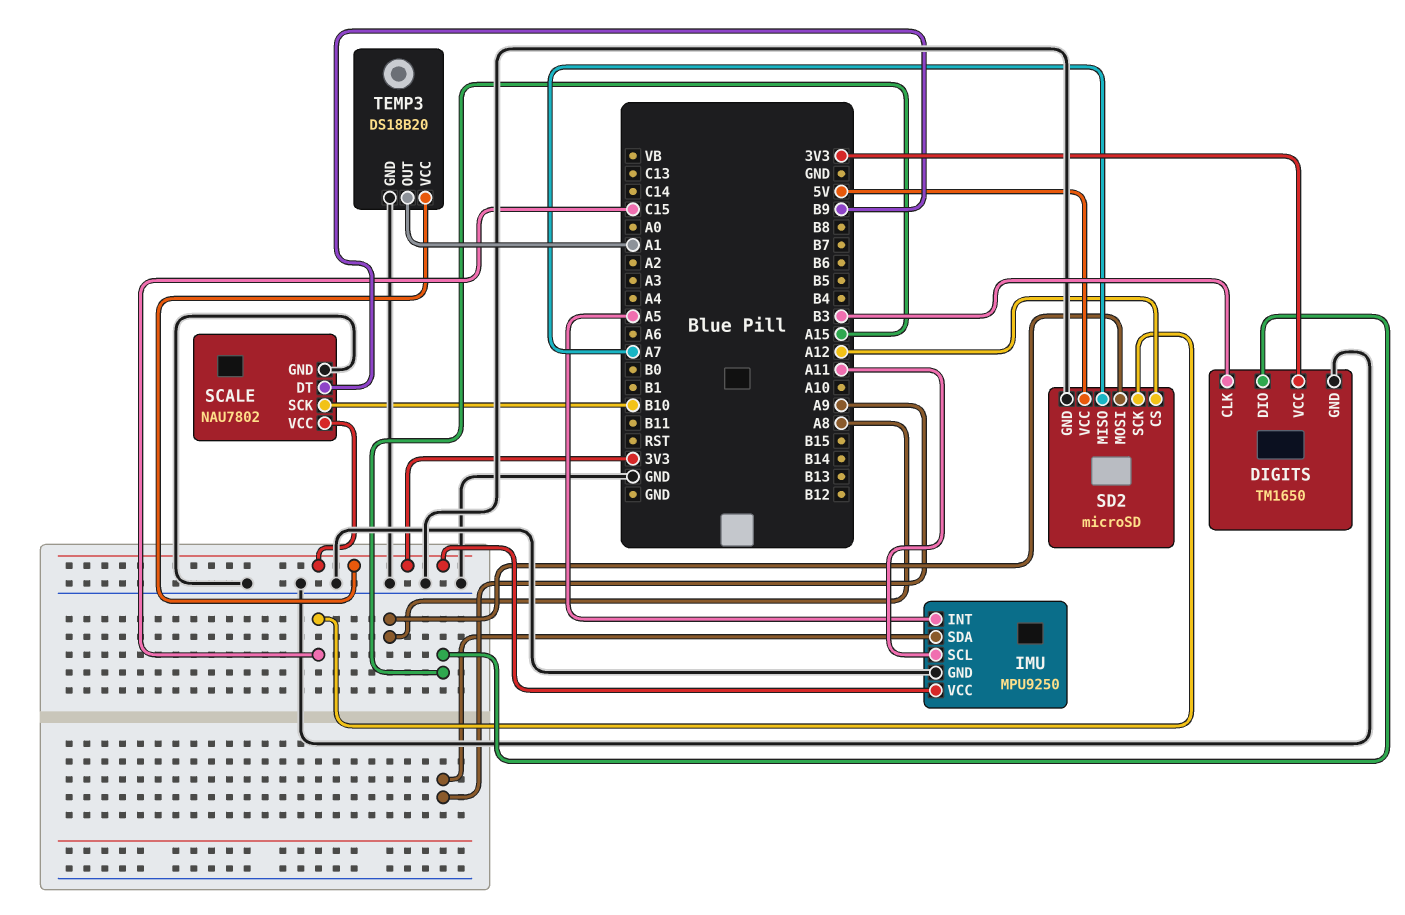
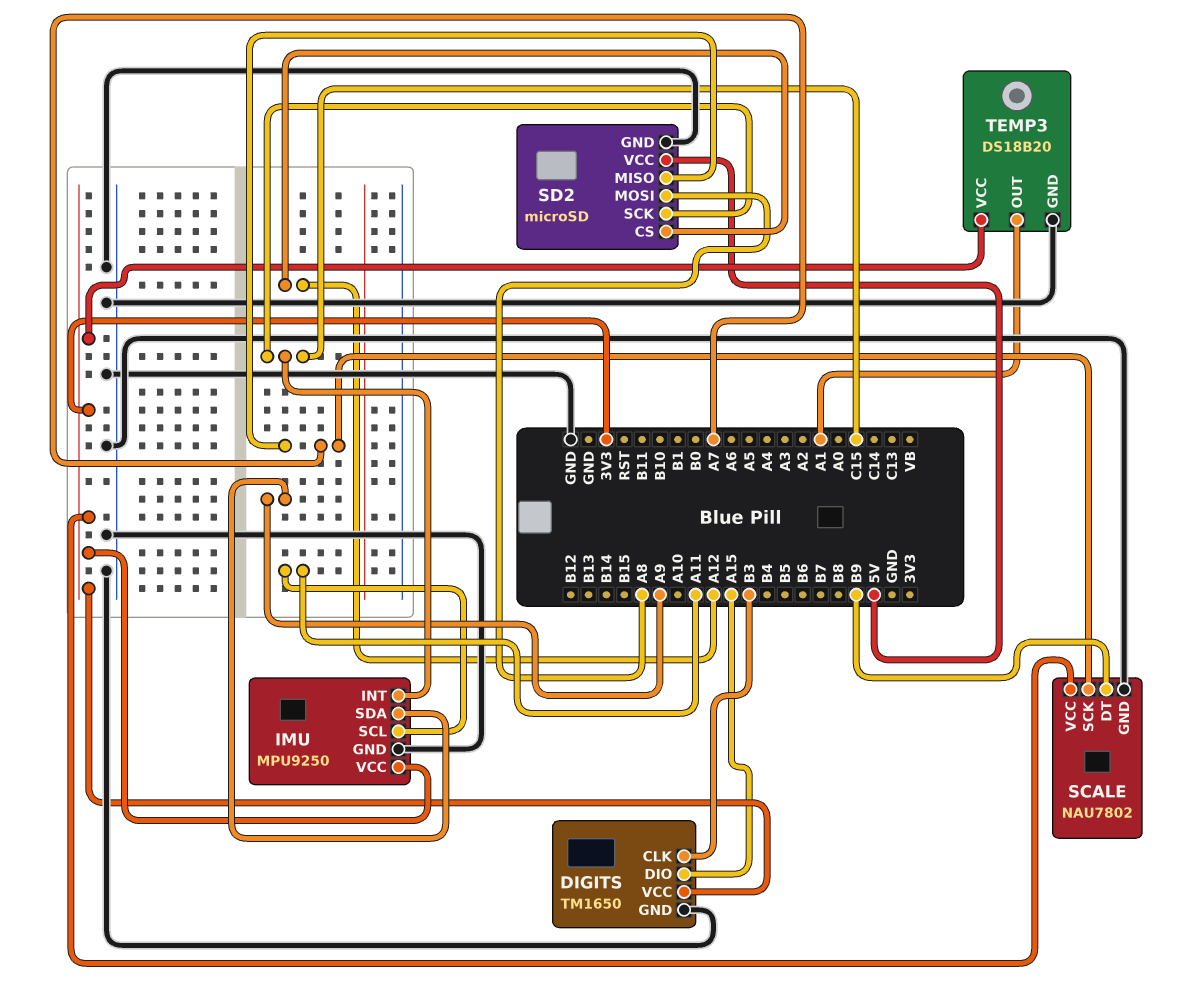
IMU pin INT: A5 -> C15
SCALE pin SCK: B10 -> A7

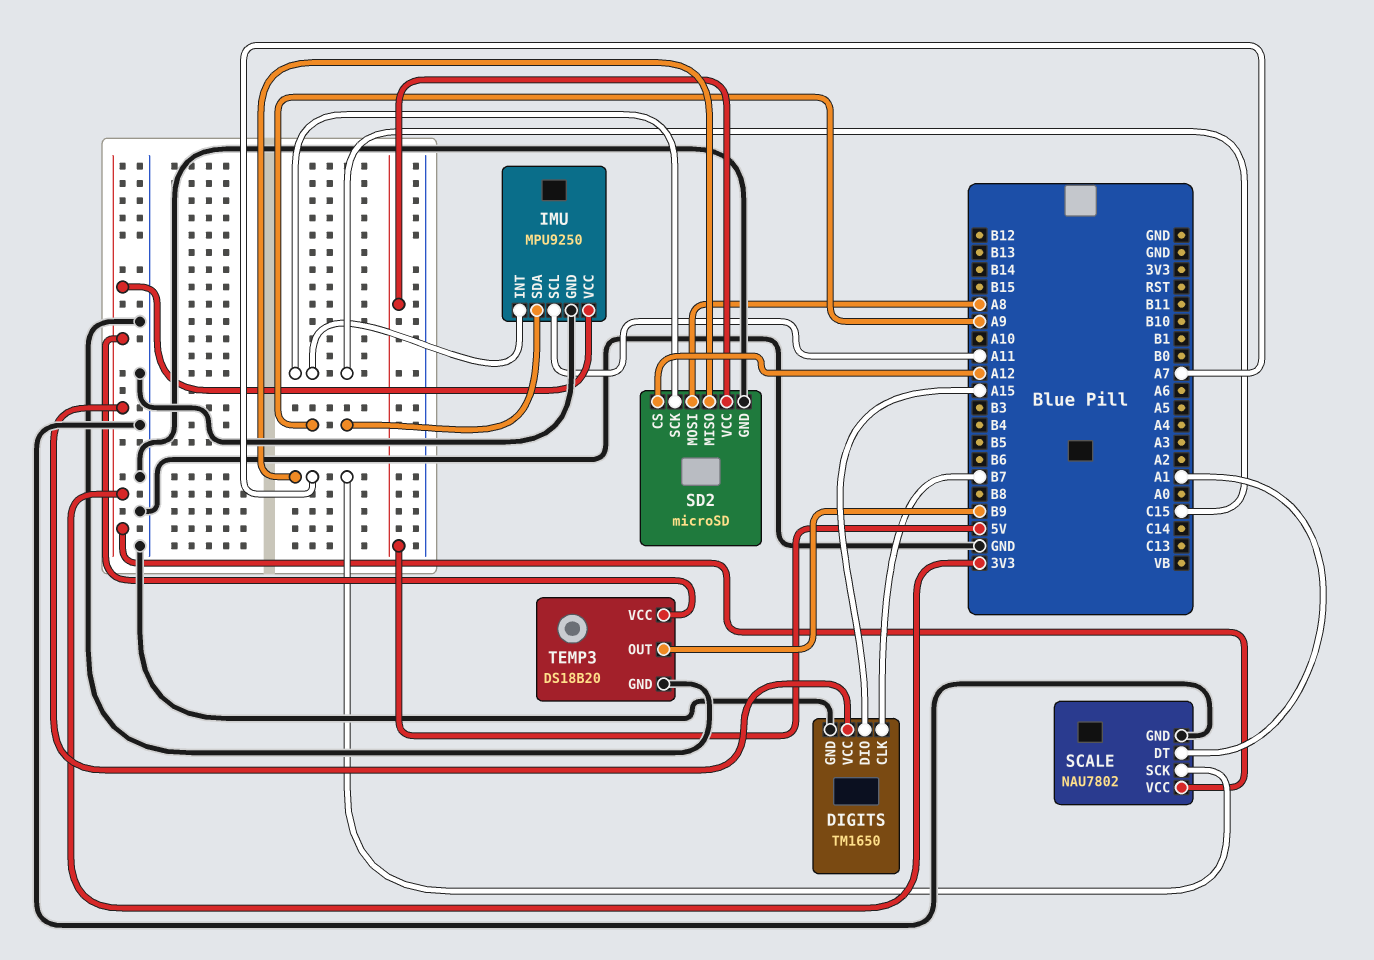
DIGITS pin CLK: B3 -> B7
SCALE pin DT: B9 -> A1
TEMP3 pin OUT: A1 -> B9

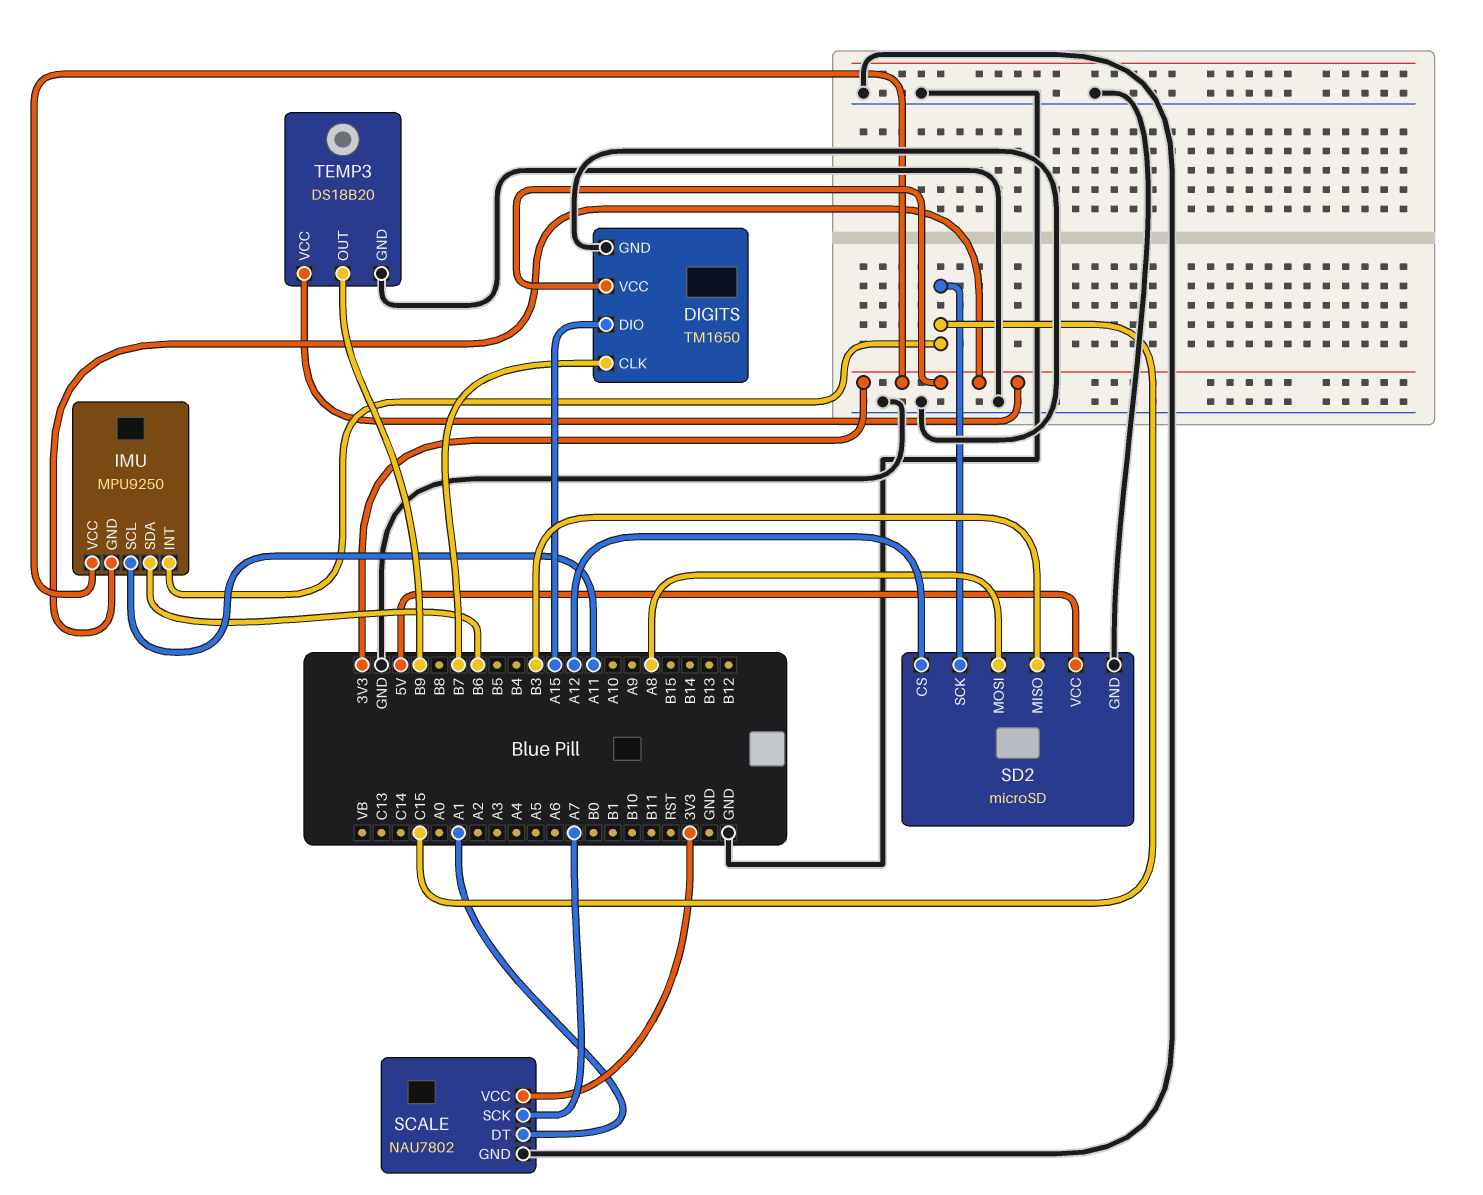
IMU pin GND: GND -> 3V3
IMU pin SDA: A9 -> B6
SD2 pin MISO: A7 -> B3

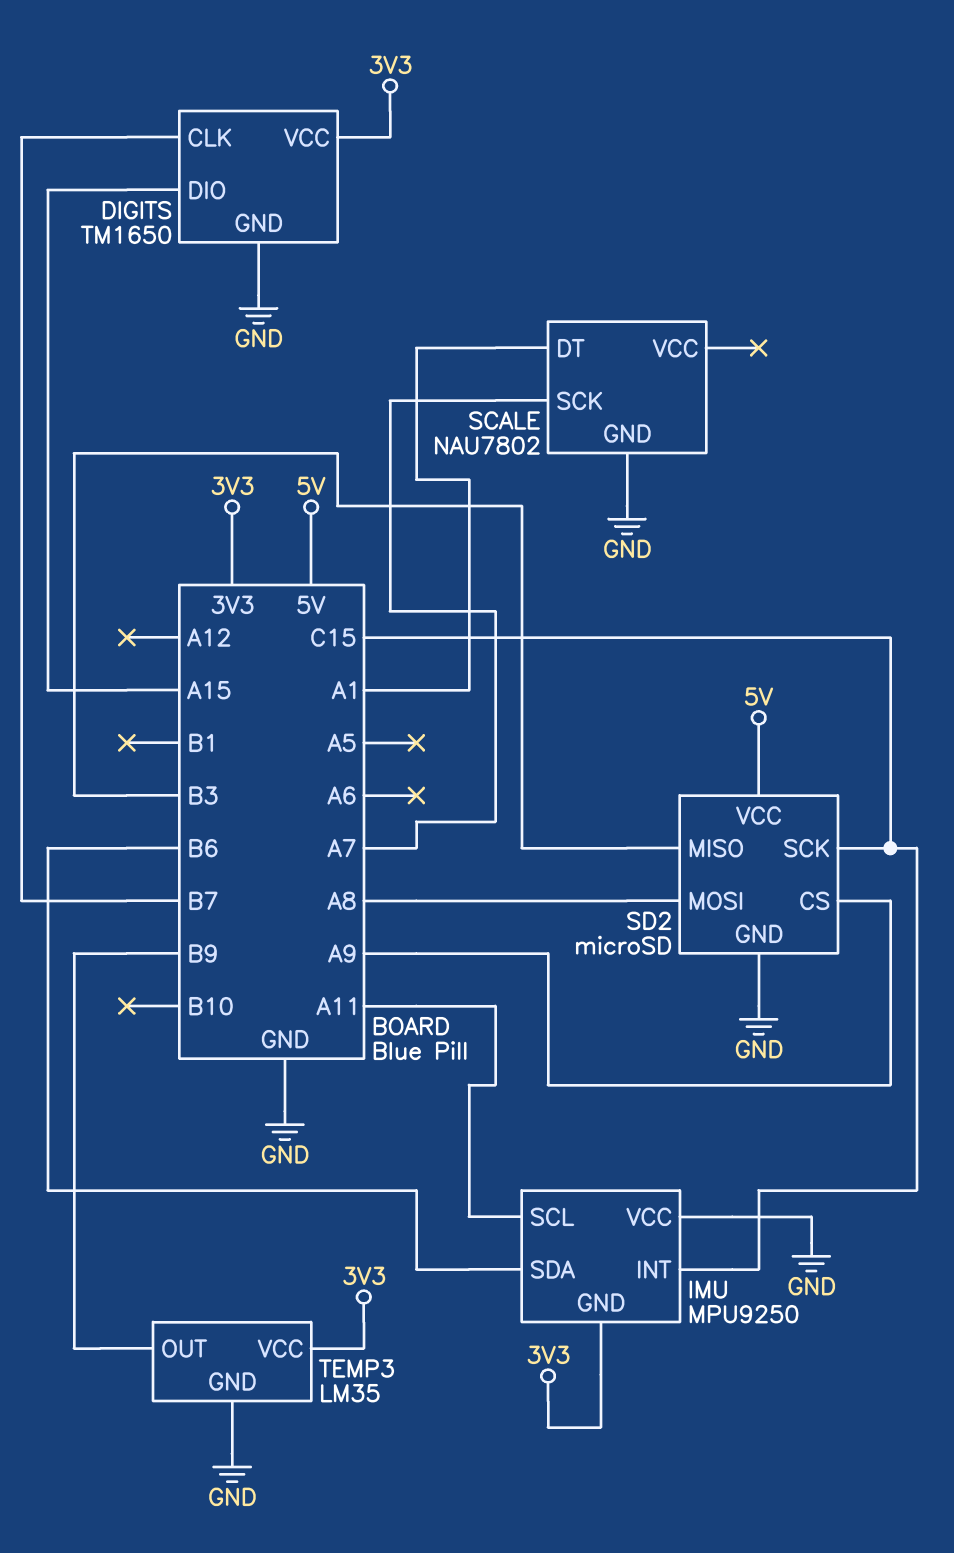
IMU pin VCC: 3V3 -> GND
SCALE pin VCC: 3V3 -> none
SD2 pin CS: A12 -> A9
TEMP3: DS18B20 -> LM35

